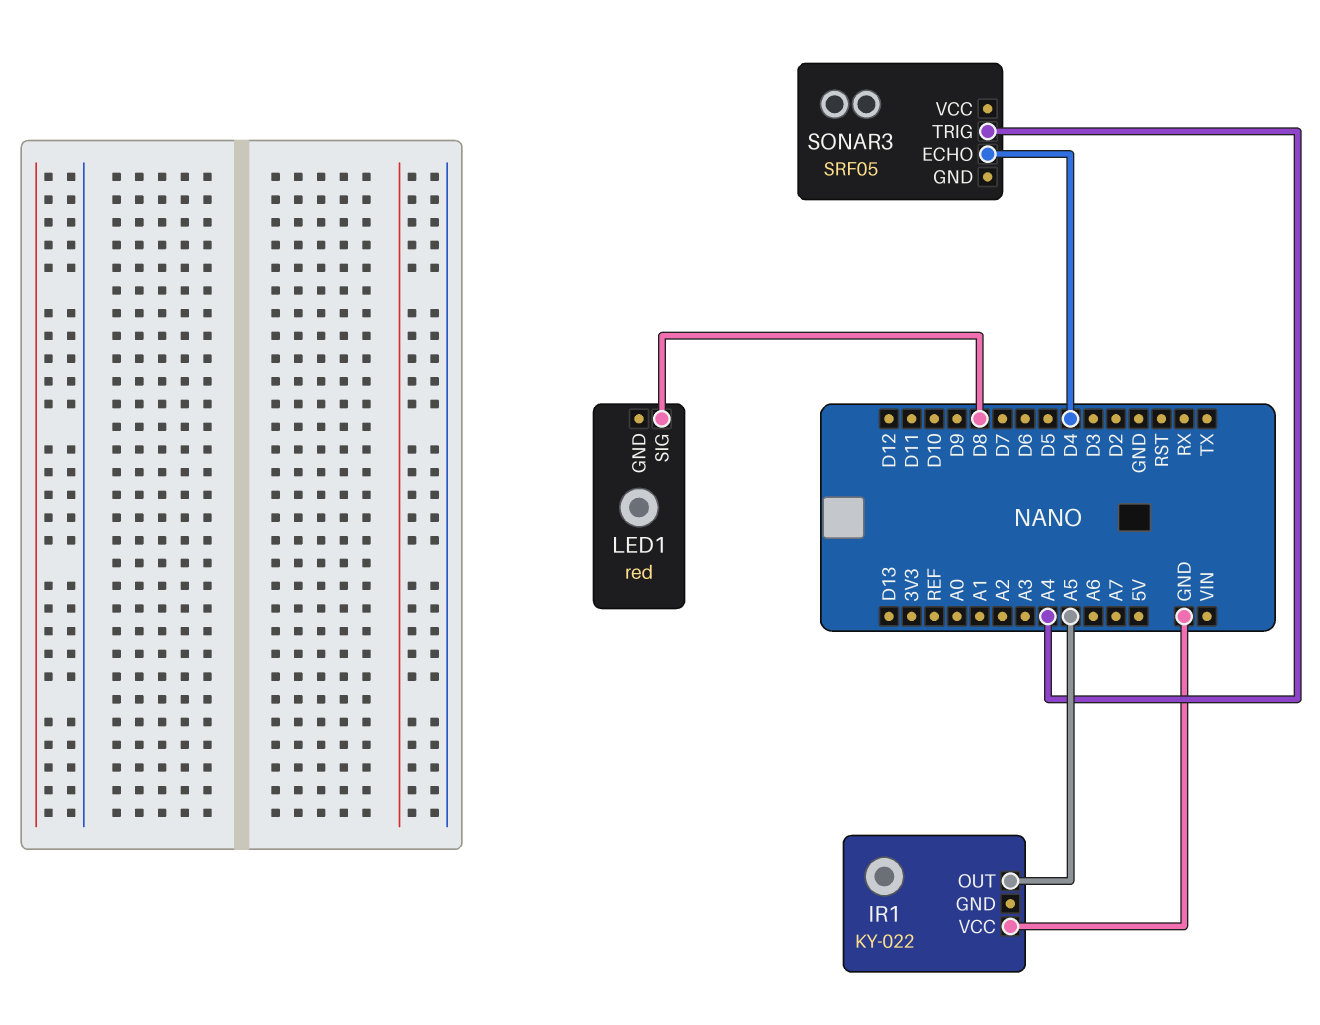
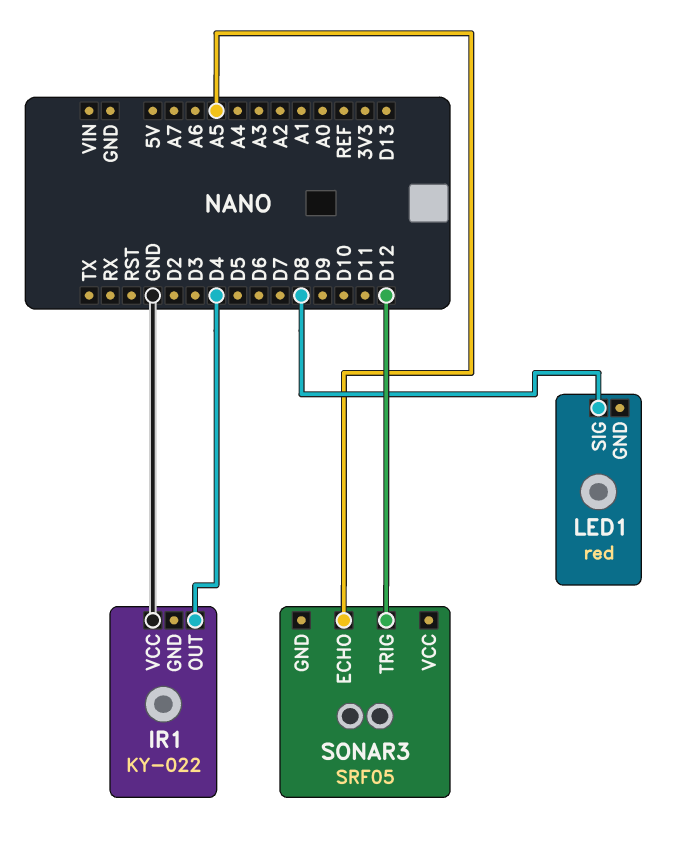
IR1 pin OUT: A5 -> D4
SONAR3 pin ECHO: D4 -> A5
SONAR3 pin TRIG: A4 -> D12

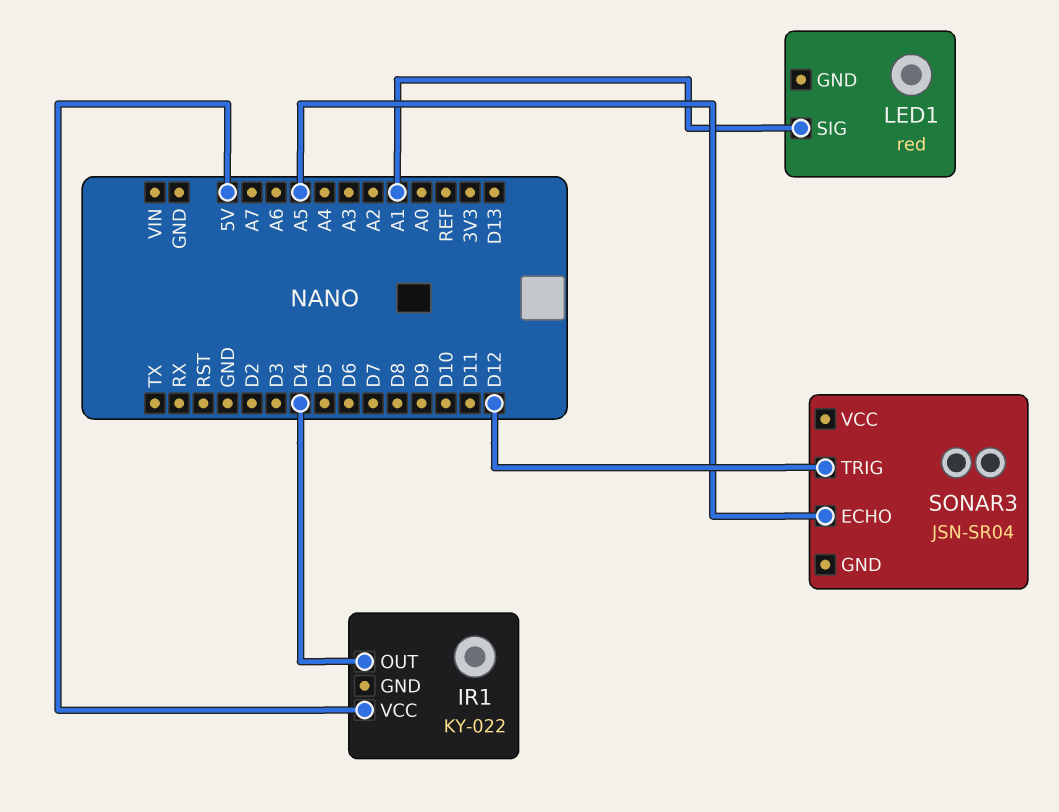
IR1 pin VCC: GND -> 5V
LED1 pin SIG: D8 -> A1
SONAR3: SRF05 -> JSN-SR04

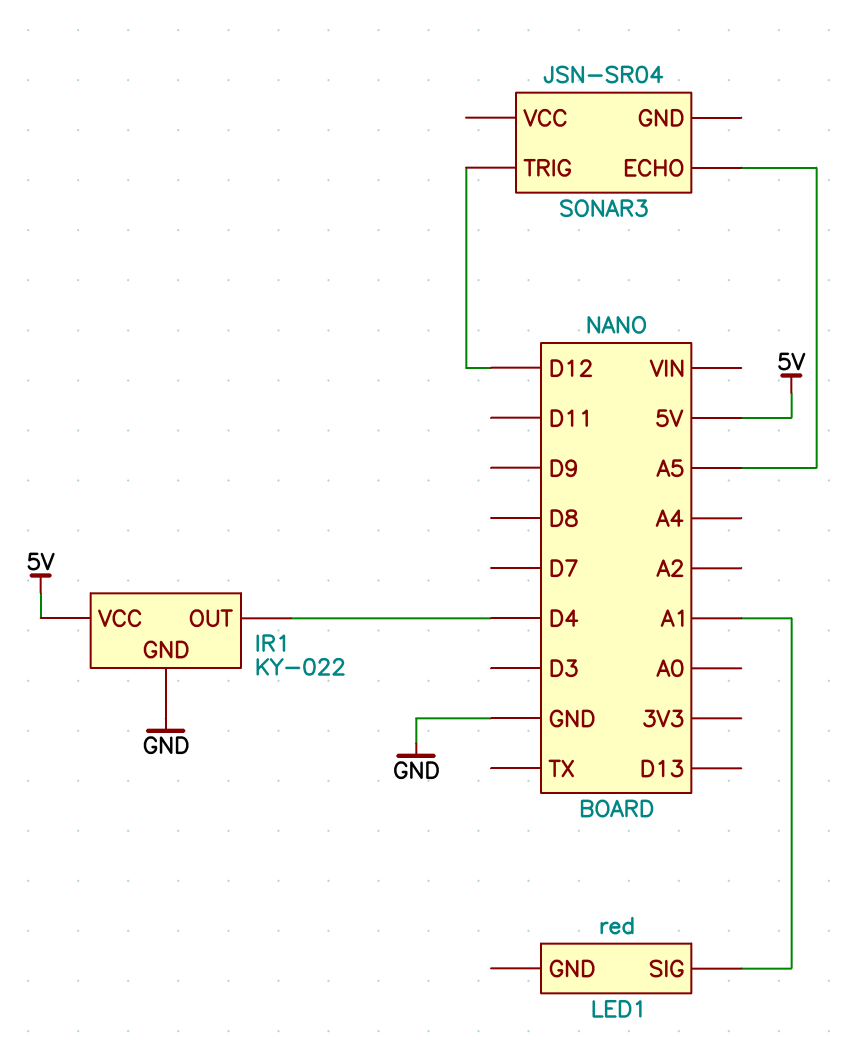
IR1 pin GND: none -> GND

